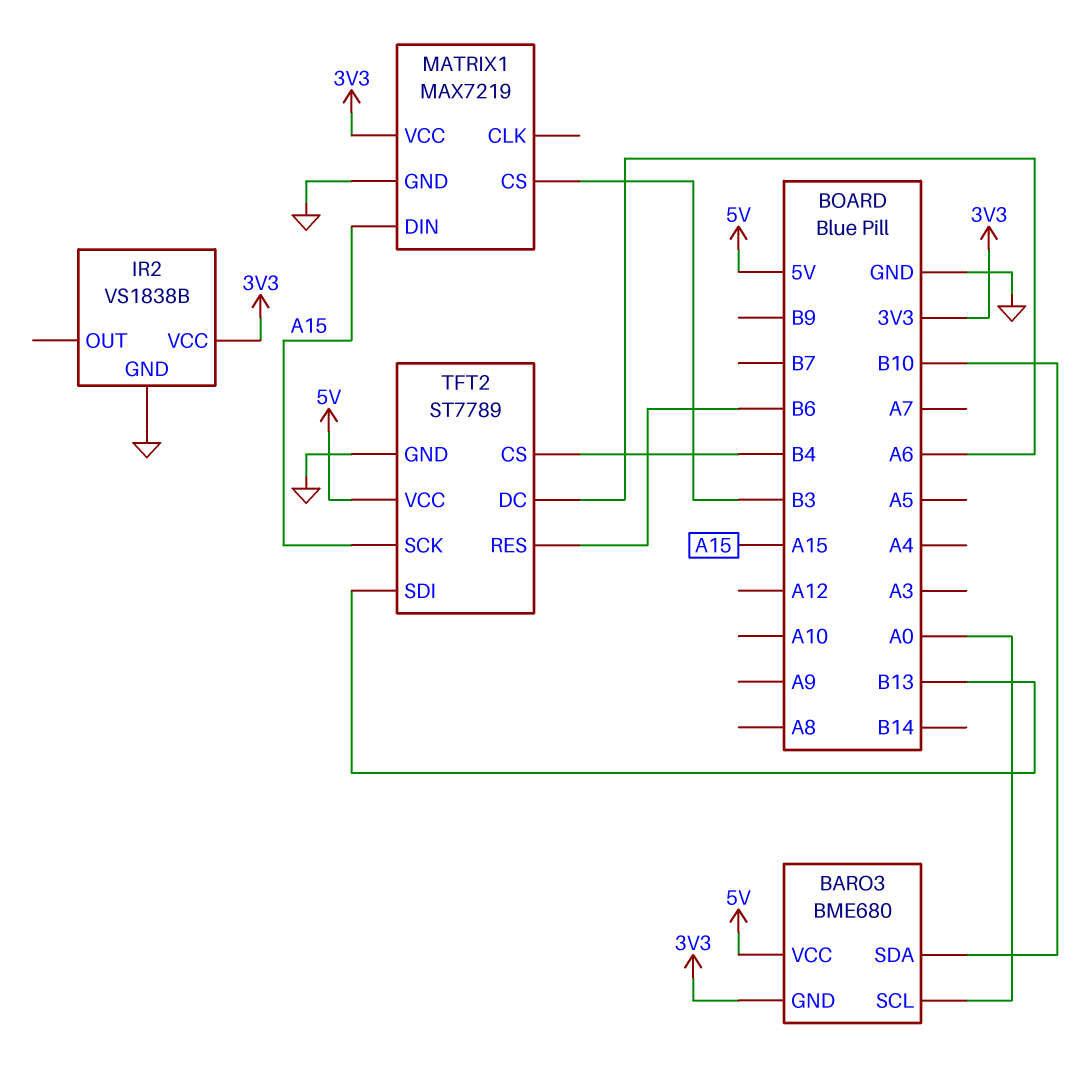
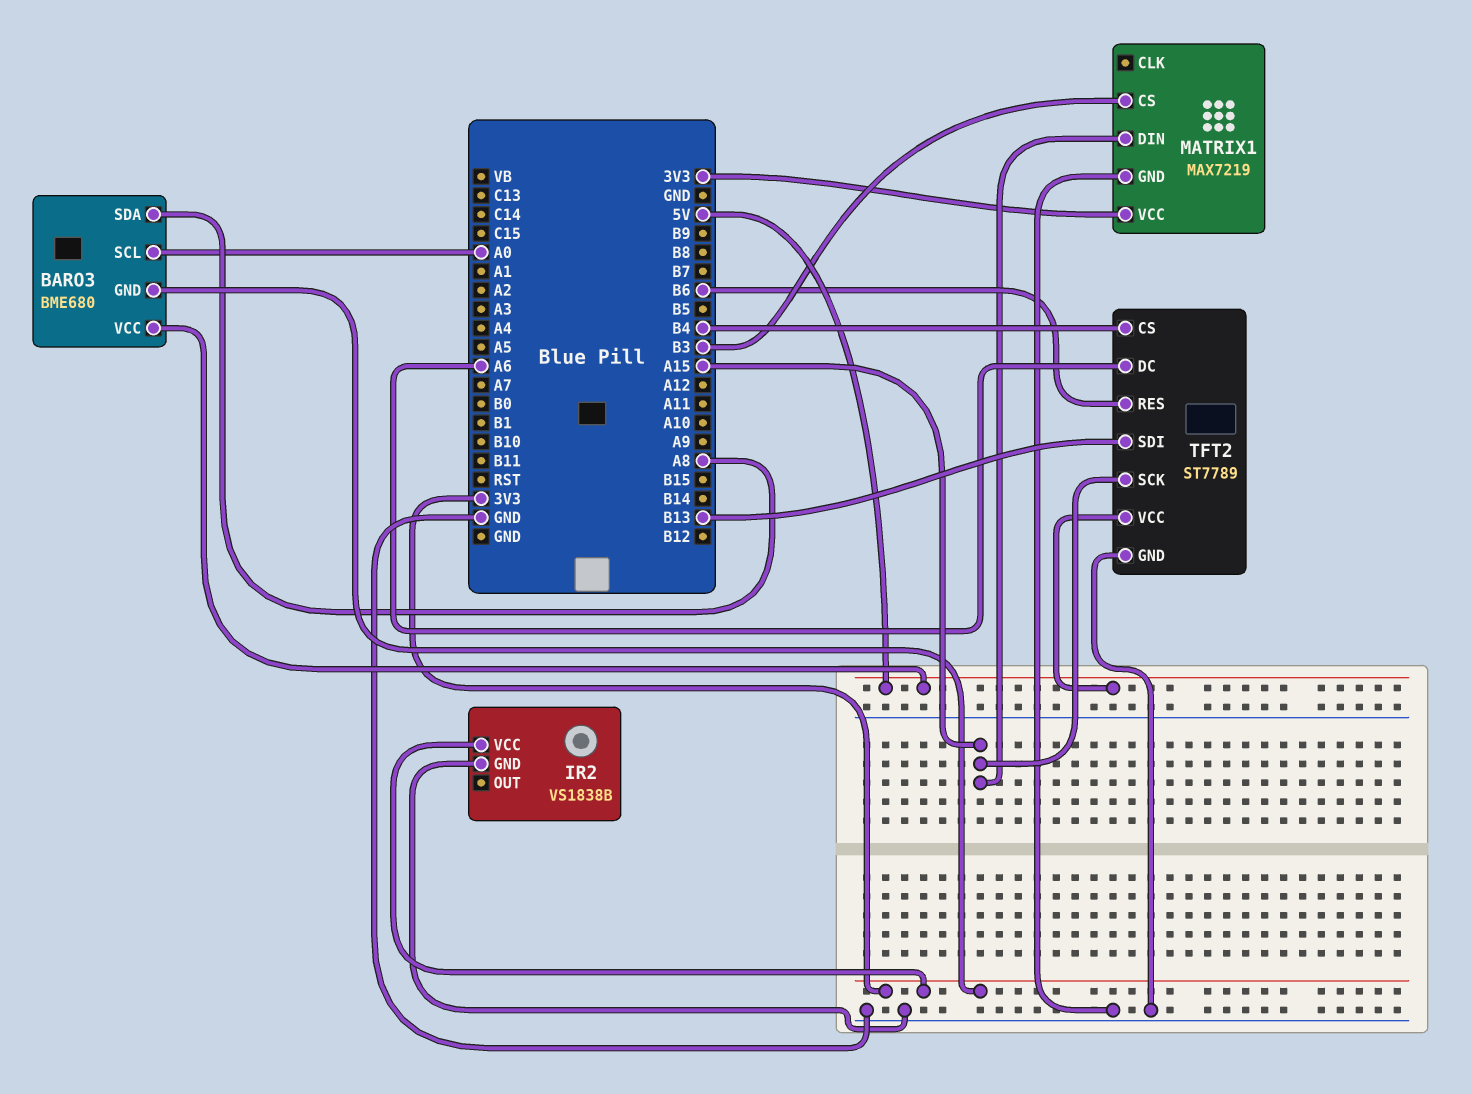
BARO3 pin SDA: B10 -> A8

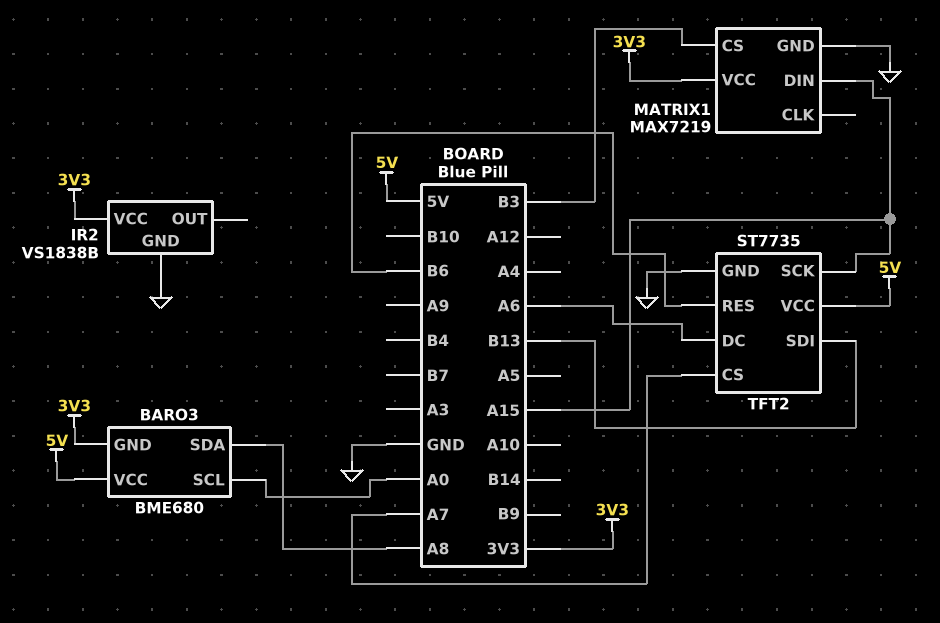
TFT2: ST7789 -> ST7735
TFT2 pin CS: B4 -> A7

